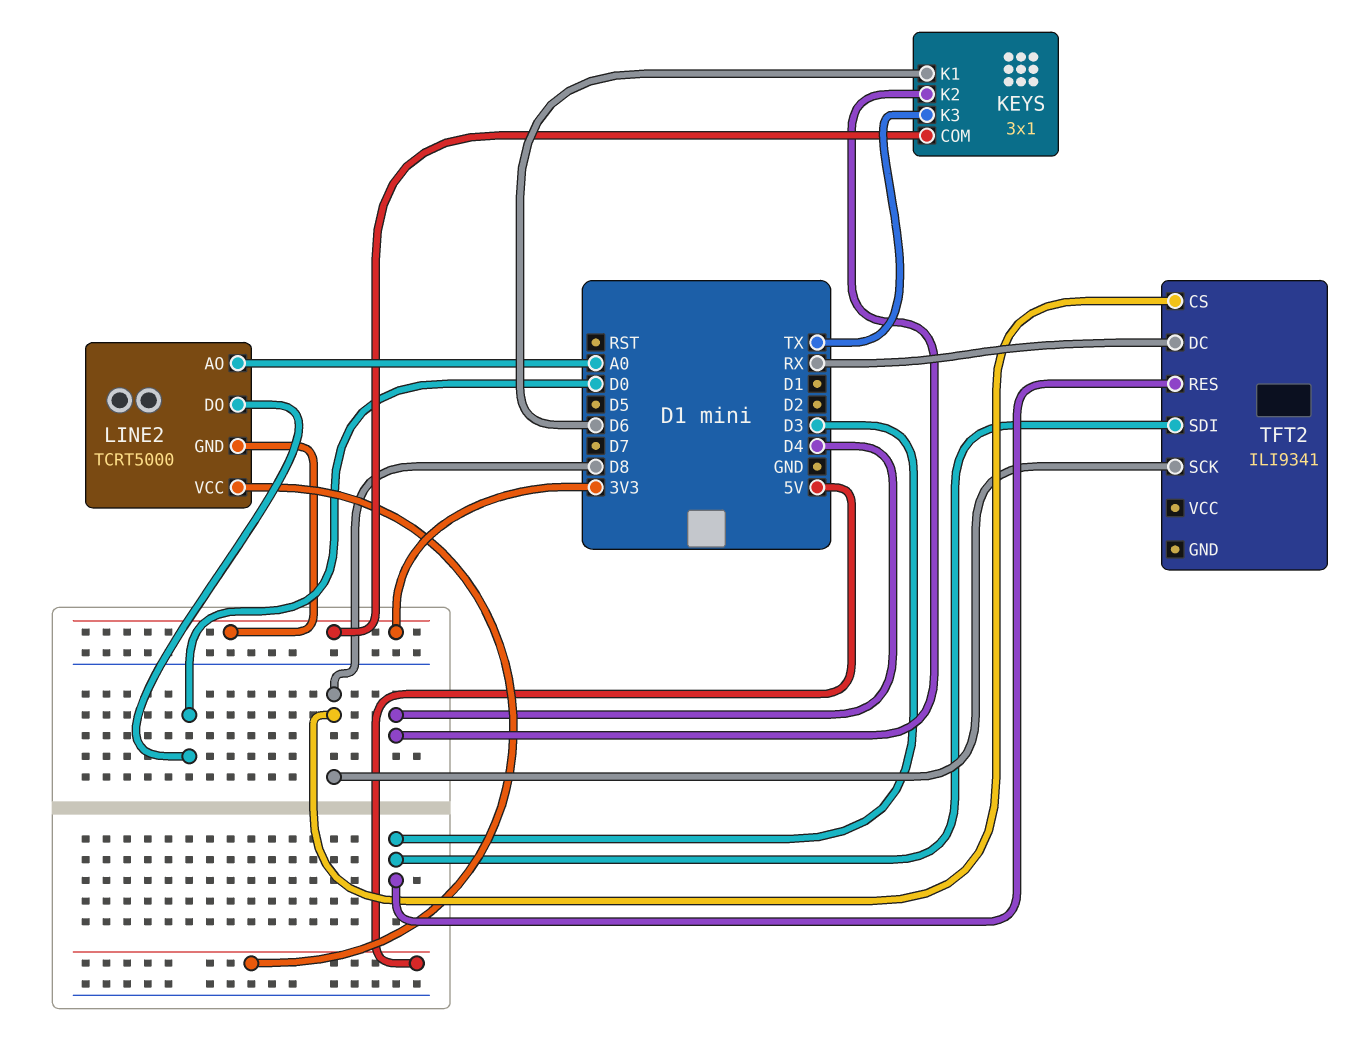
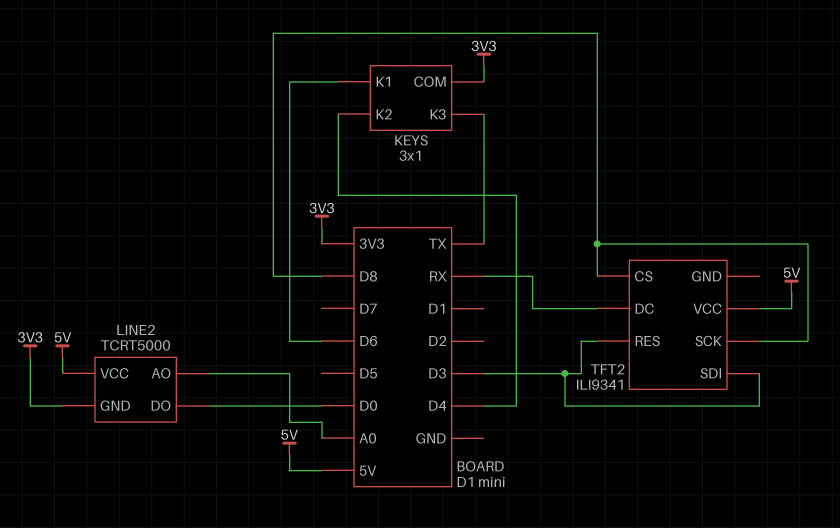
TFT2 pin VCC: none -> 5V

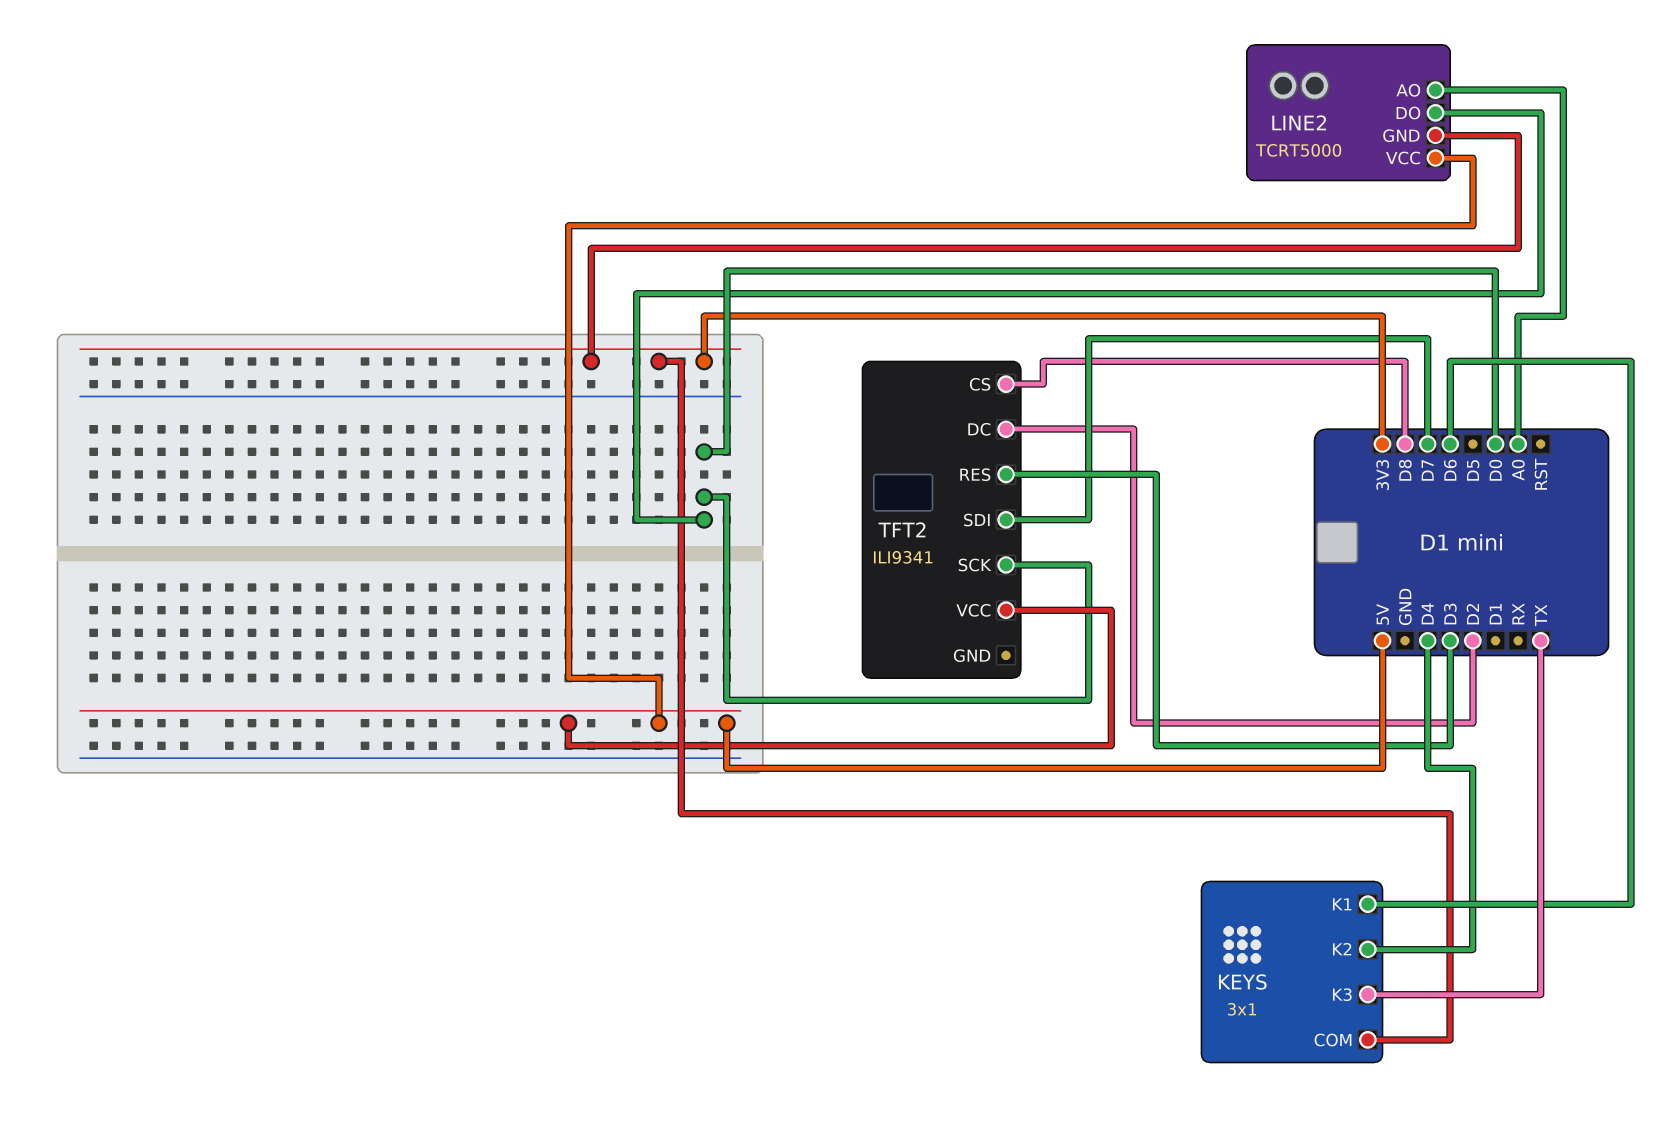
TFT2 pin DC: RX -> D2
TFT2 pin SCK: D8 -> D0
TFT2 pin SDI: D3 -> D7

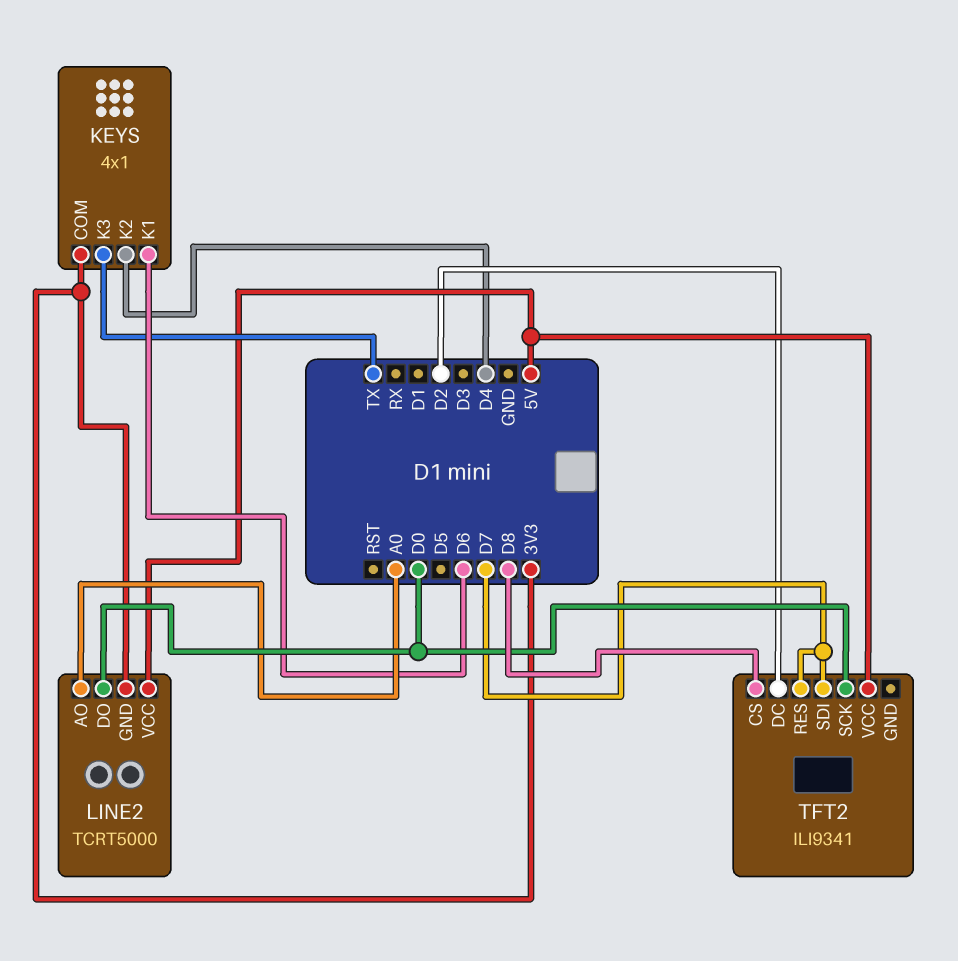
KEYS: 3x1 -> 4x1
TFT2 pin RES: D3 -> D7

